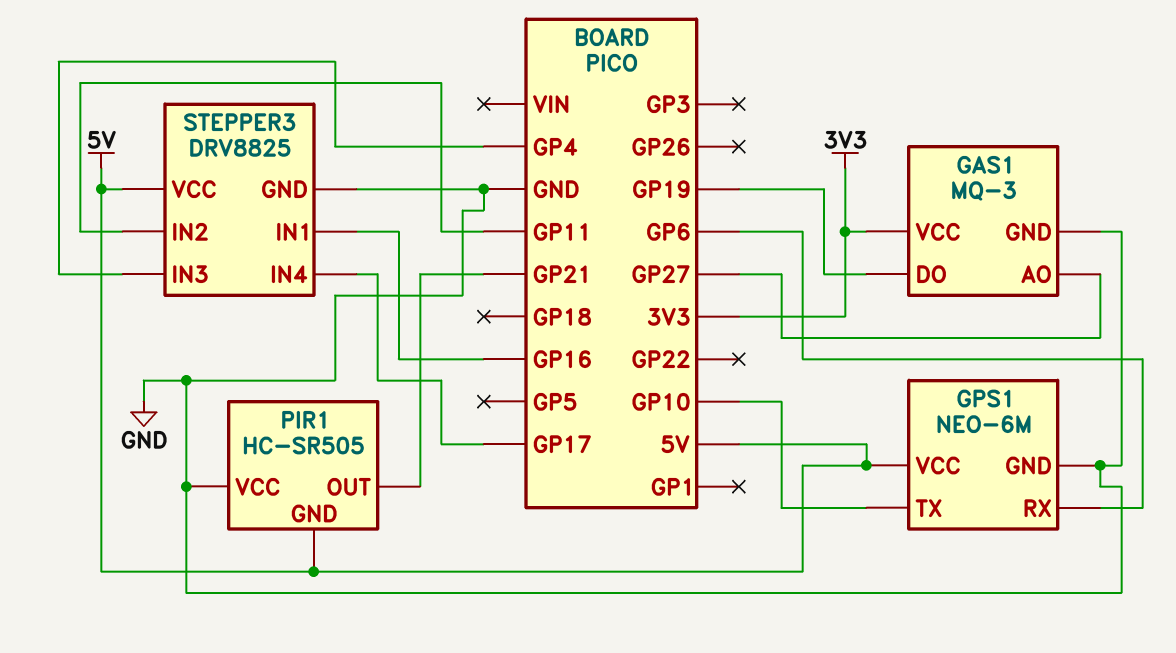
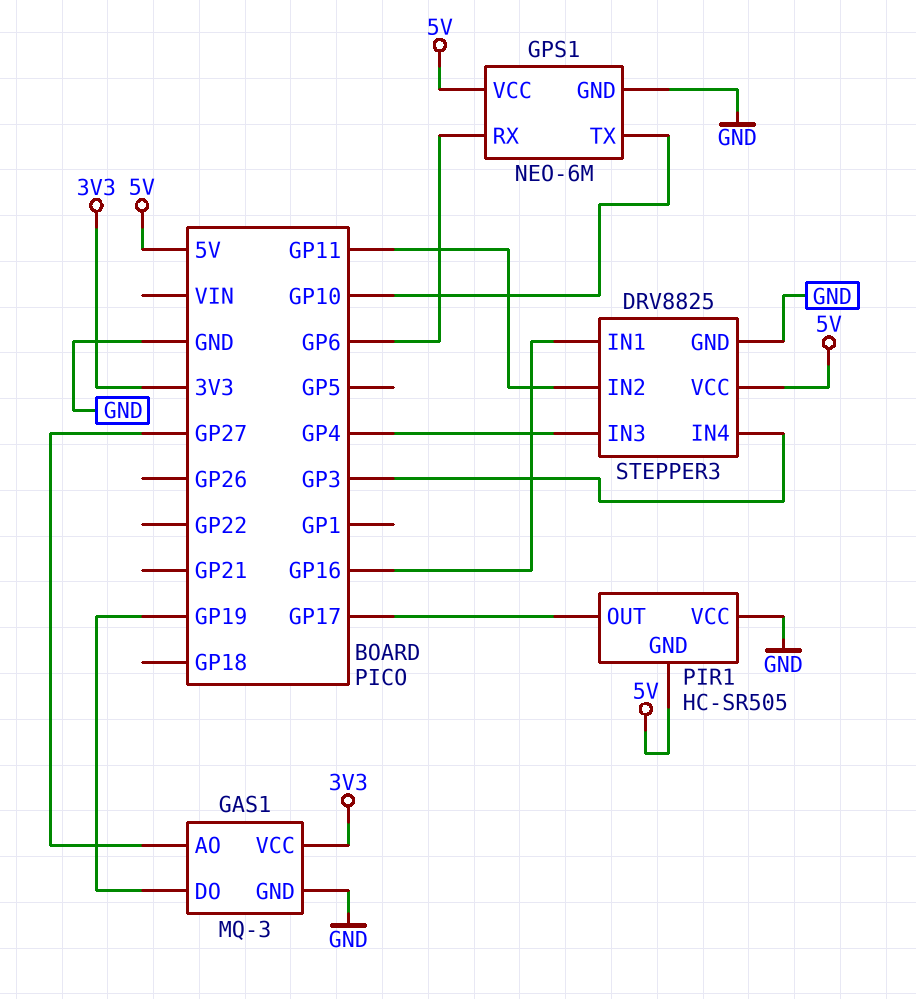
PIR1 pin OUT: GP21 -> GP17
STEPPER3 pin IN4: GP17 -> GP3

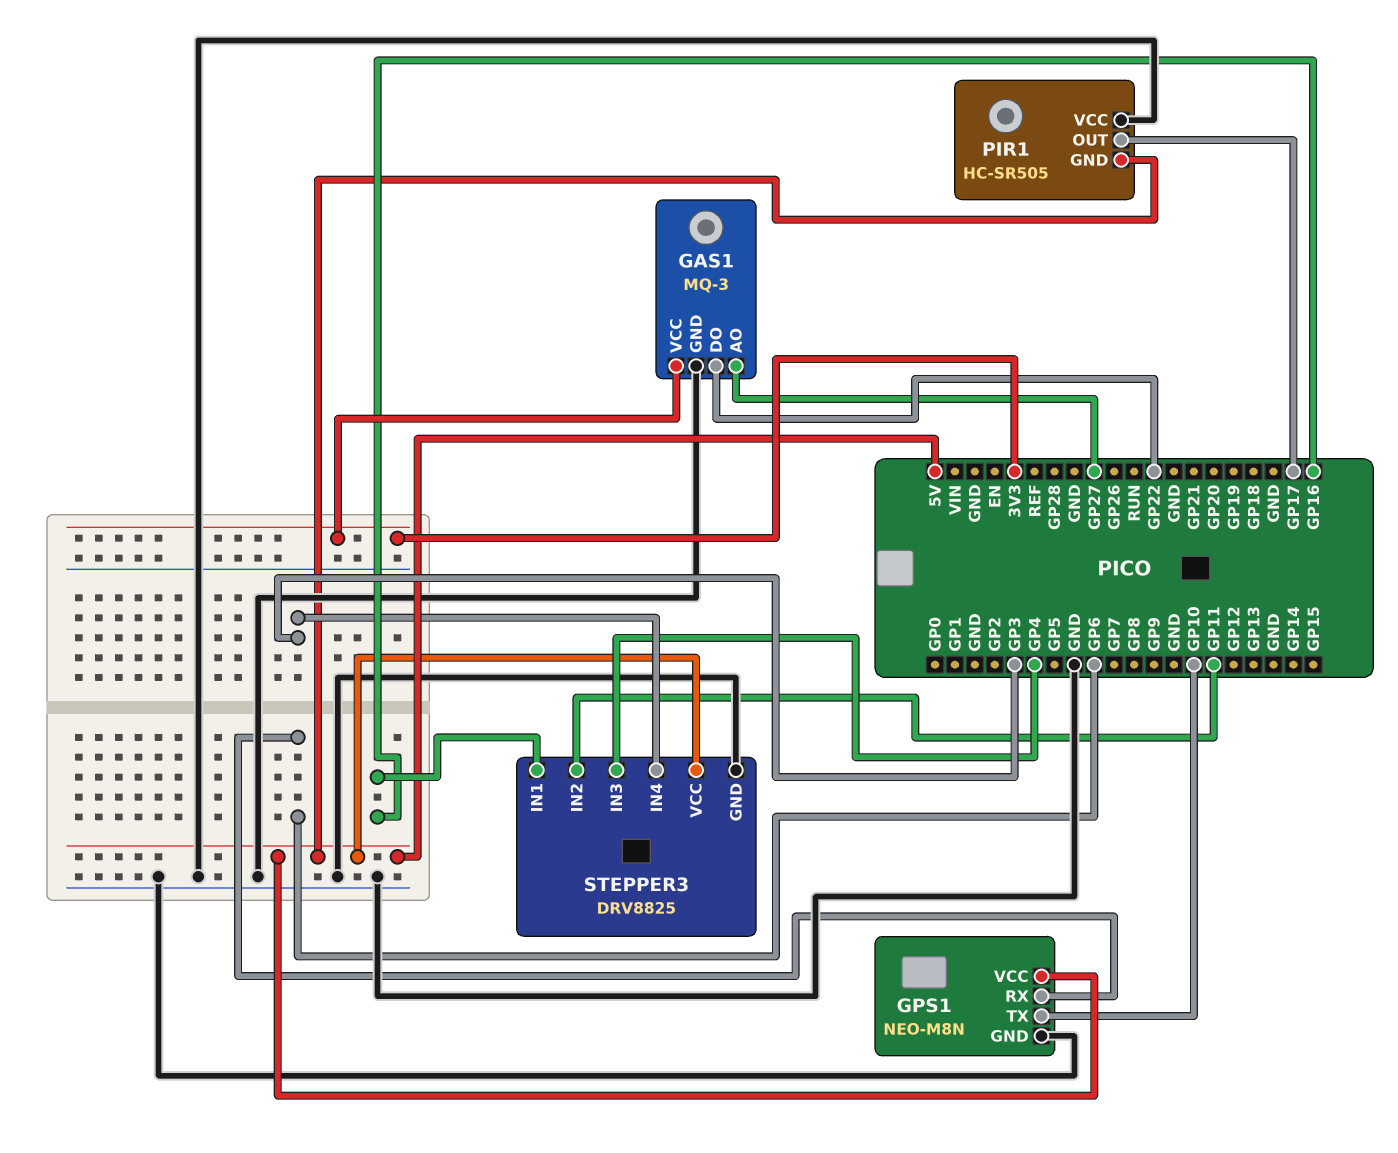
GAS1 pin DO: GP19 -> GP22
GPS1: NEO-6M -> NEO-M8N

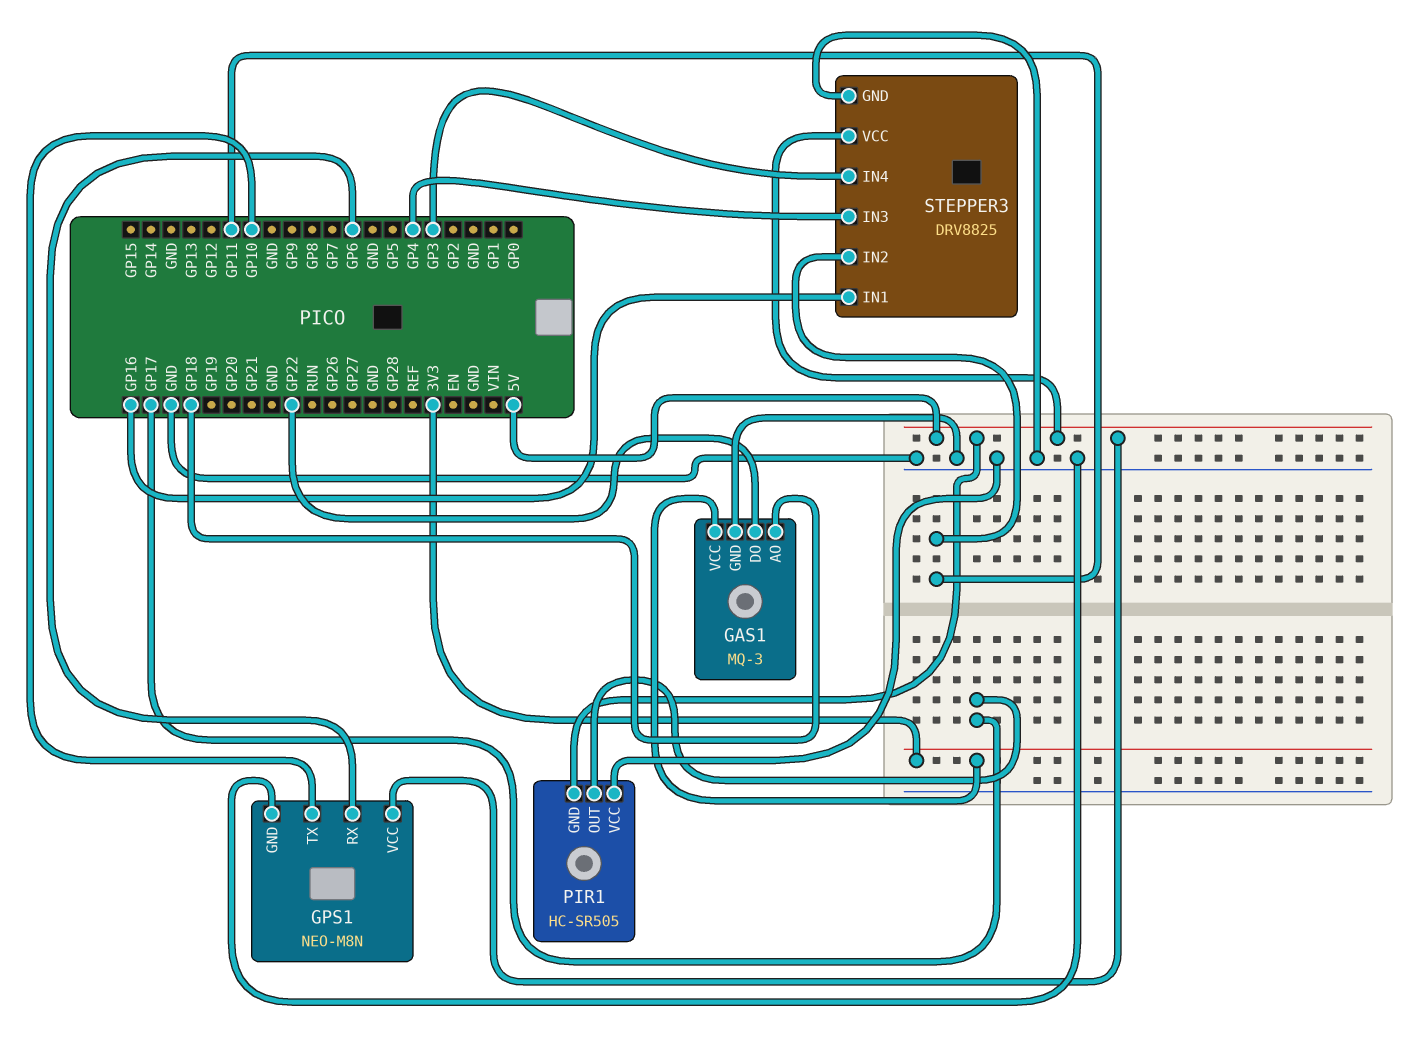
GAS1 pin AO: GP27 -> GP18

